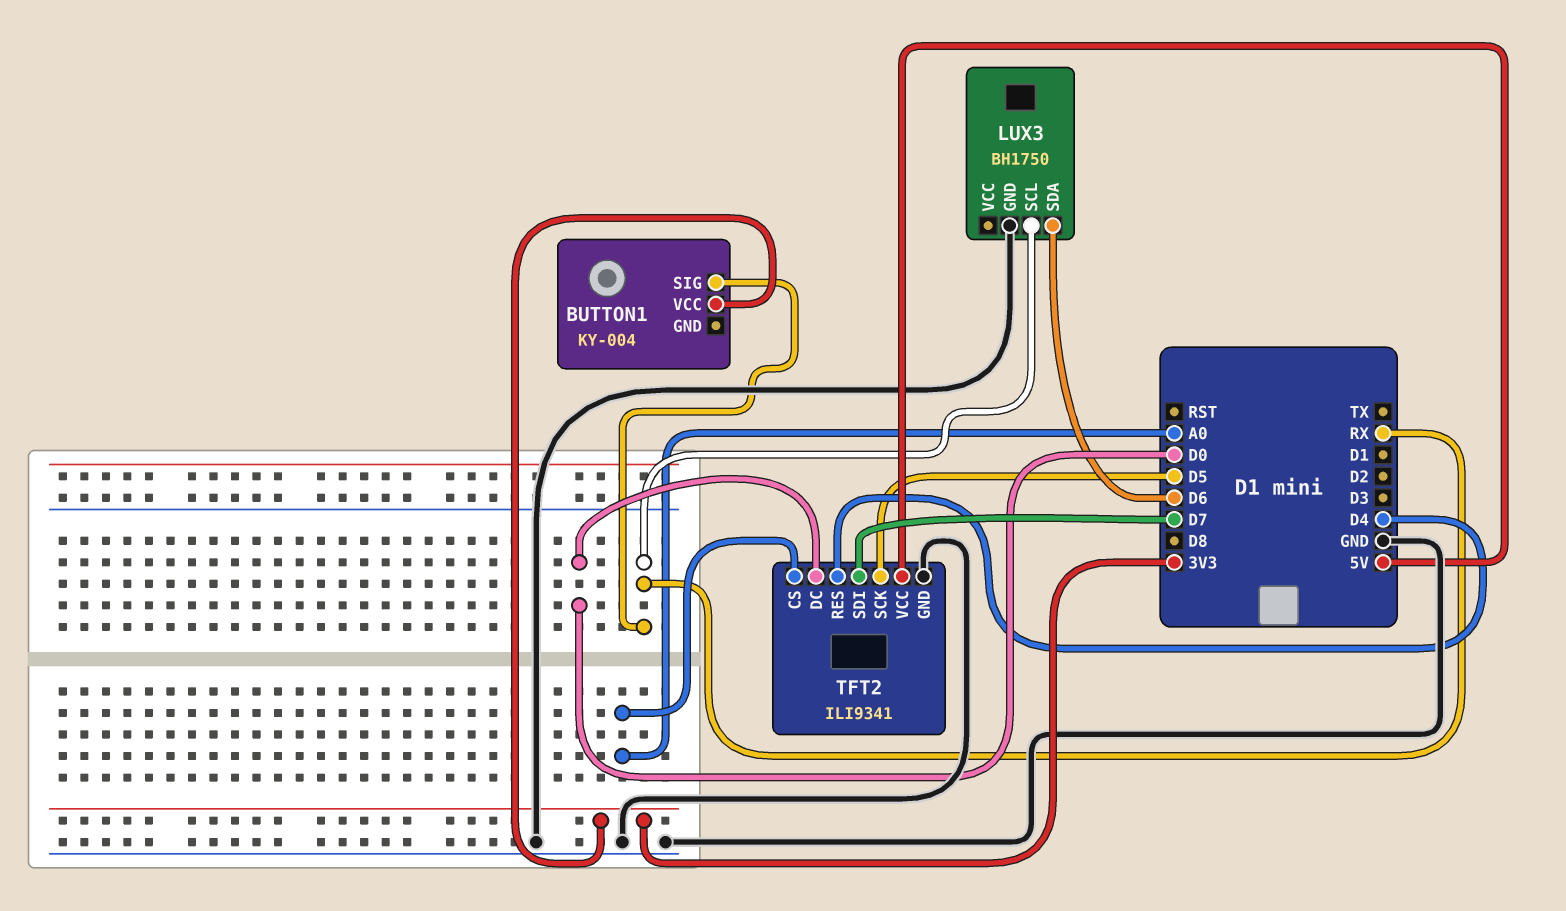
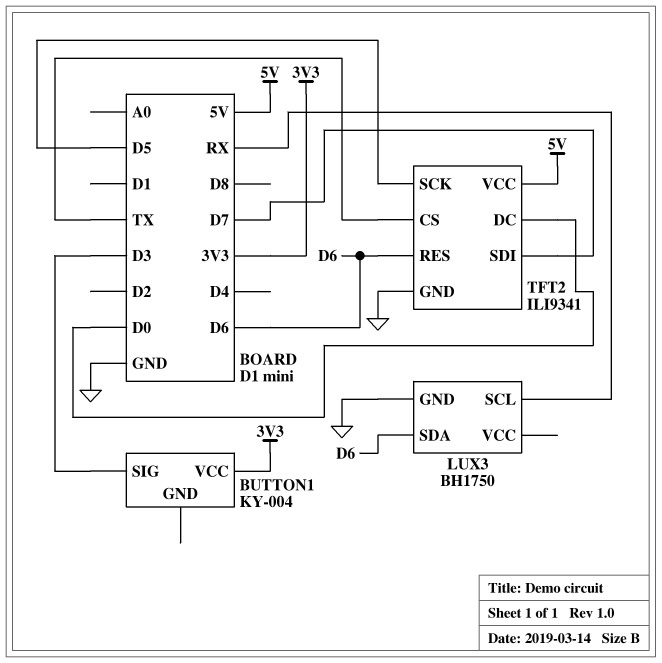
BUTTON1 pin SIG: RX -> D3
TFT2 pin CS: A0 -> TX
TFT2 pin RES: D4 -> D6

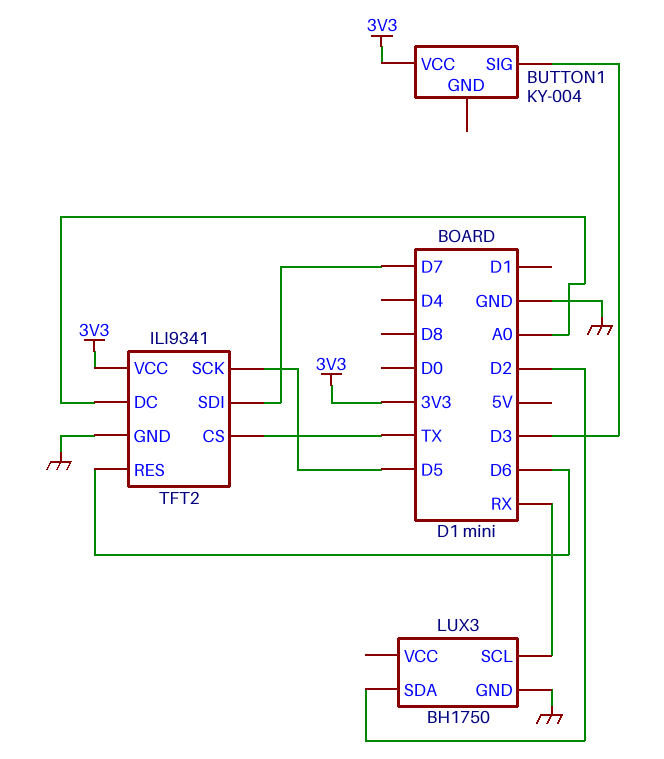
LUX3 pin SDA: D6 -> D2
TFT2 pin DC: D0 -> A0
TFT2 pin VCC: 5V -> 3V3

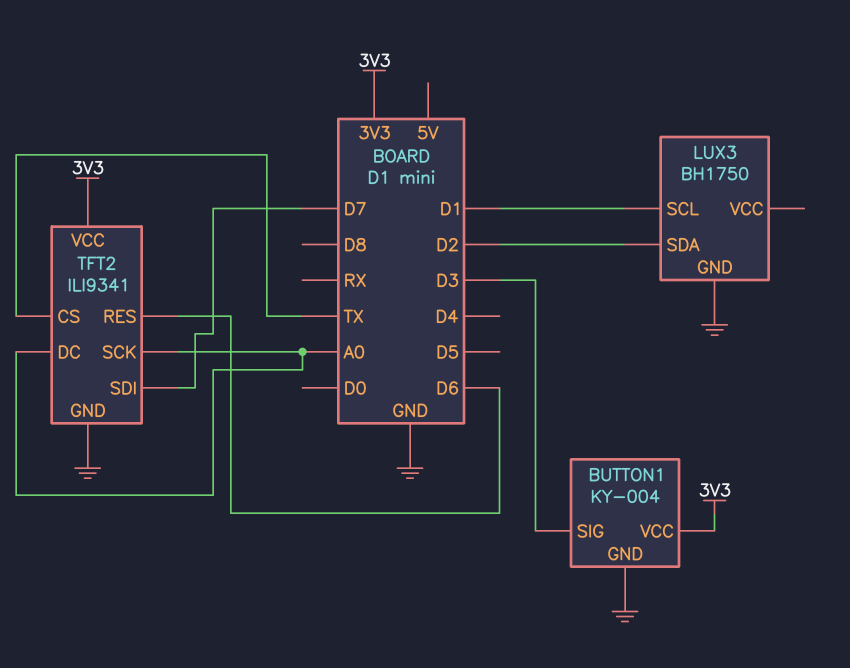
BUTTON1 pin GND: none -> GND
LUX3 pin SCL: RX -> D1
TFT2 pin SCK: D5 -> A0

